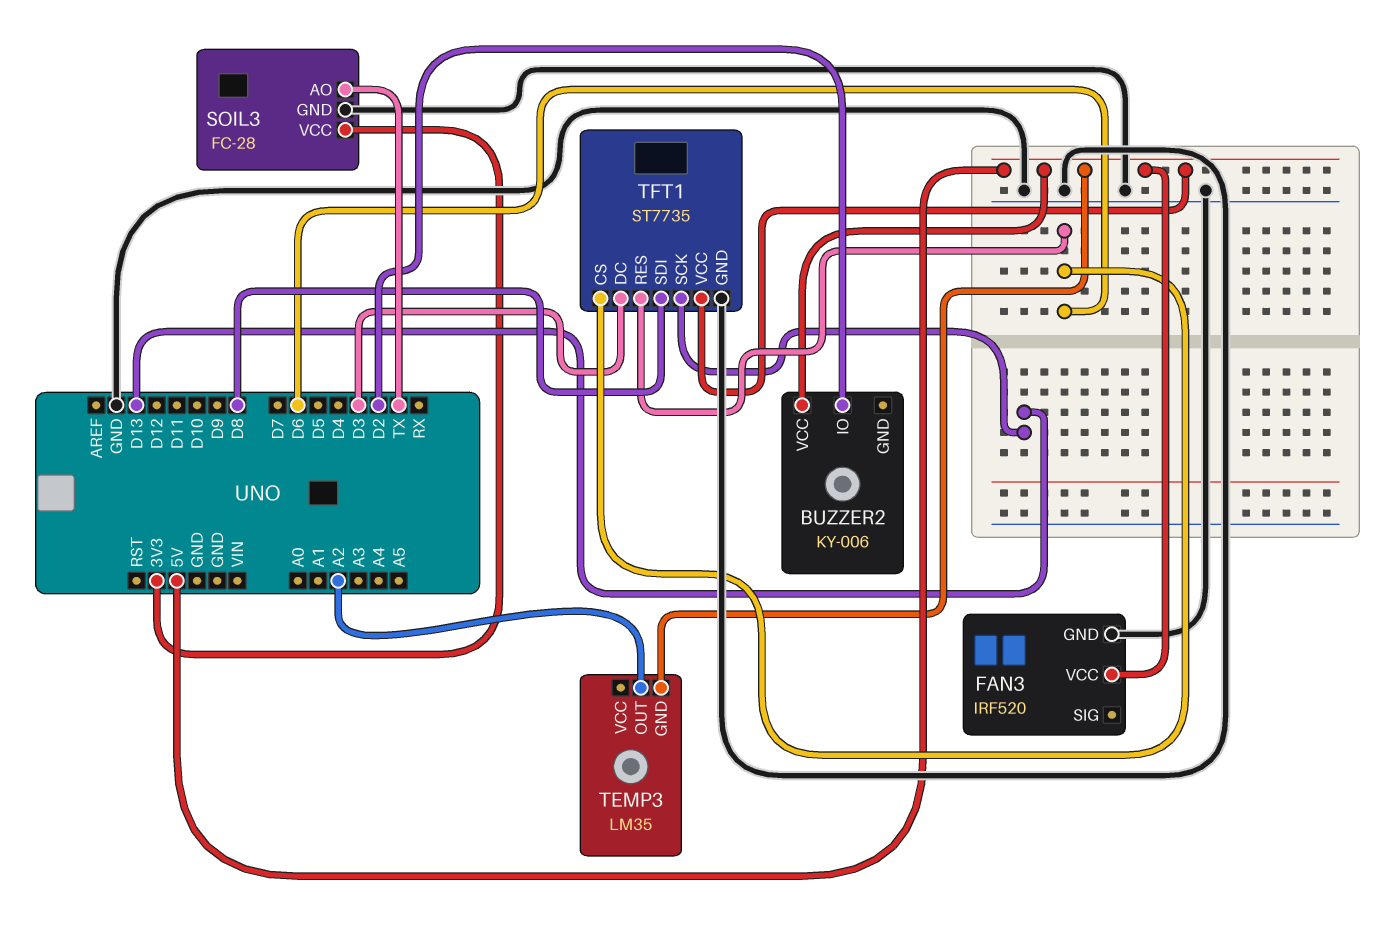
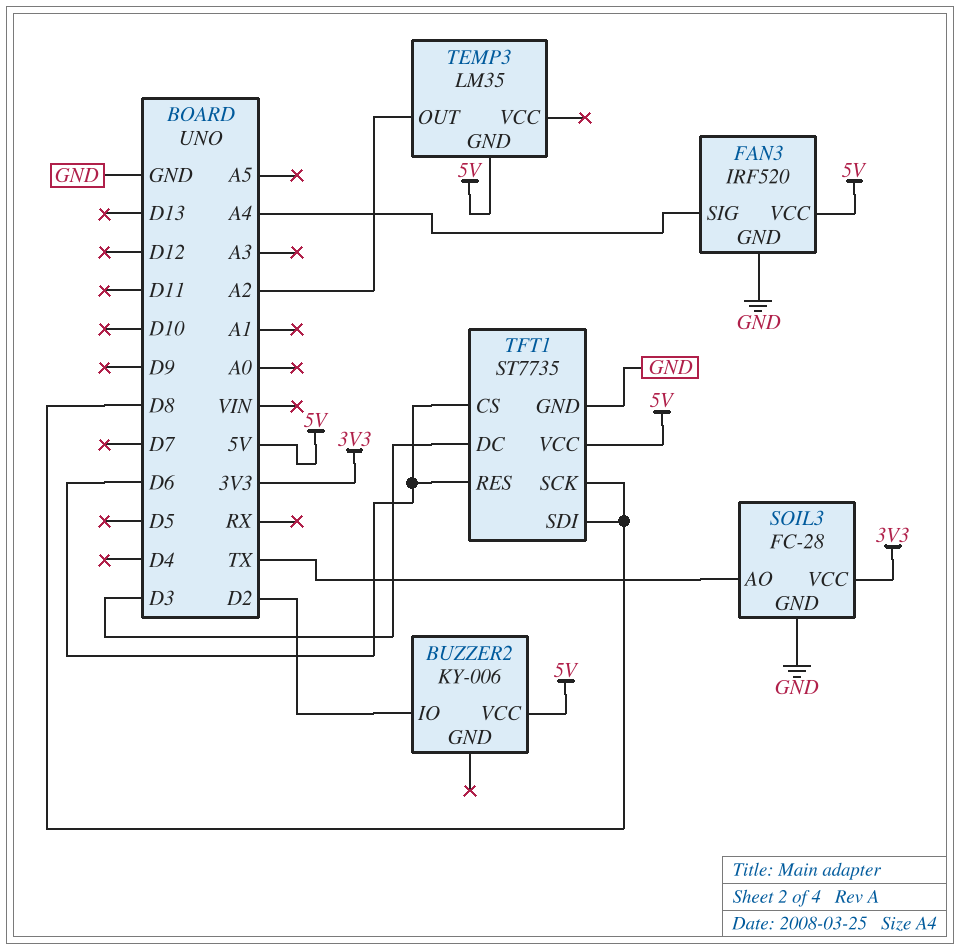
FAN3 pin SIG: none -> A4
TFT1 pin SCK: D13 -> D8

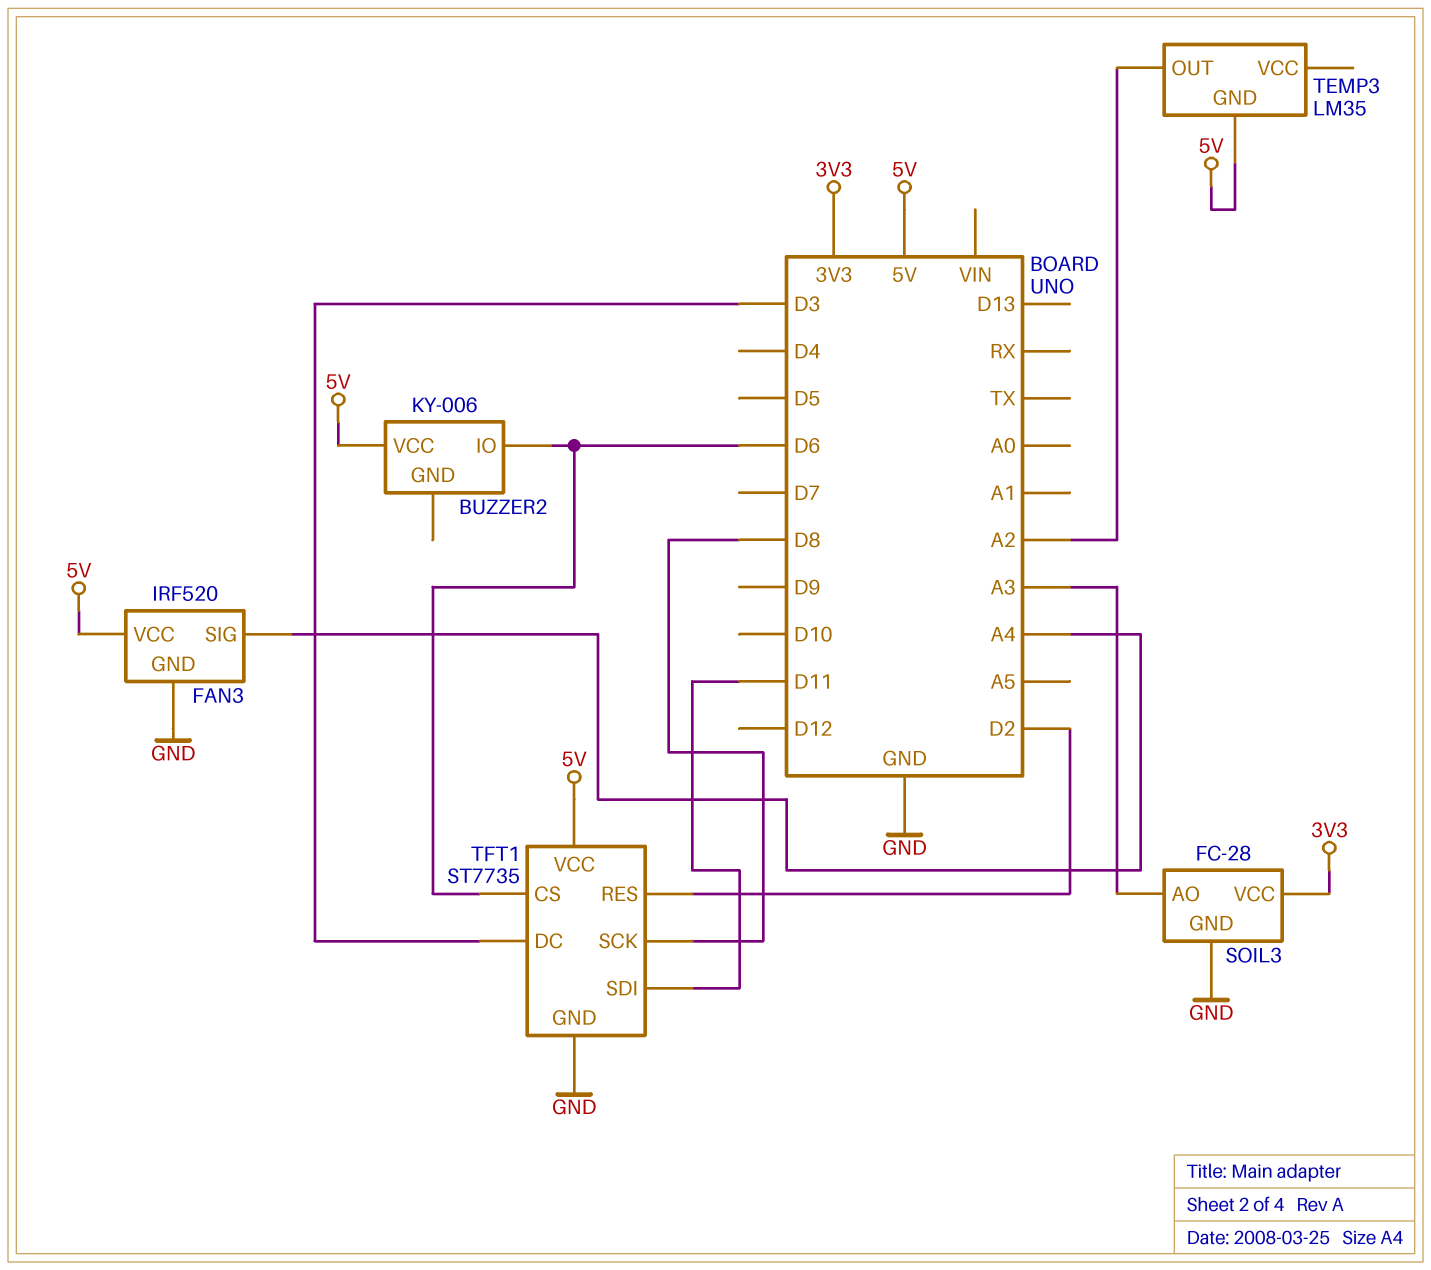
BUZZER2 pin IO: D2 -> D6
SOIL3 pin AO: TX -> A3
TFT1 pin RES: D6 -> D2
TFT1 pin SDI: D8 -> D11

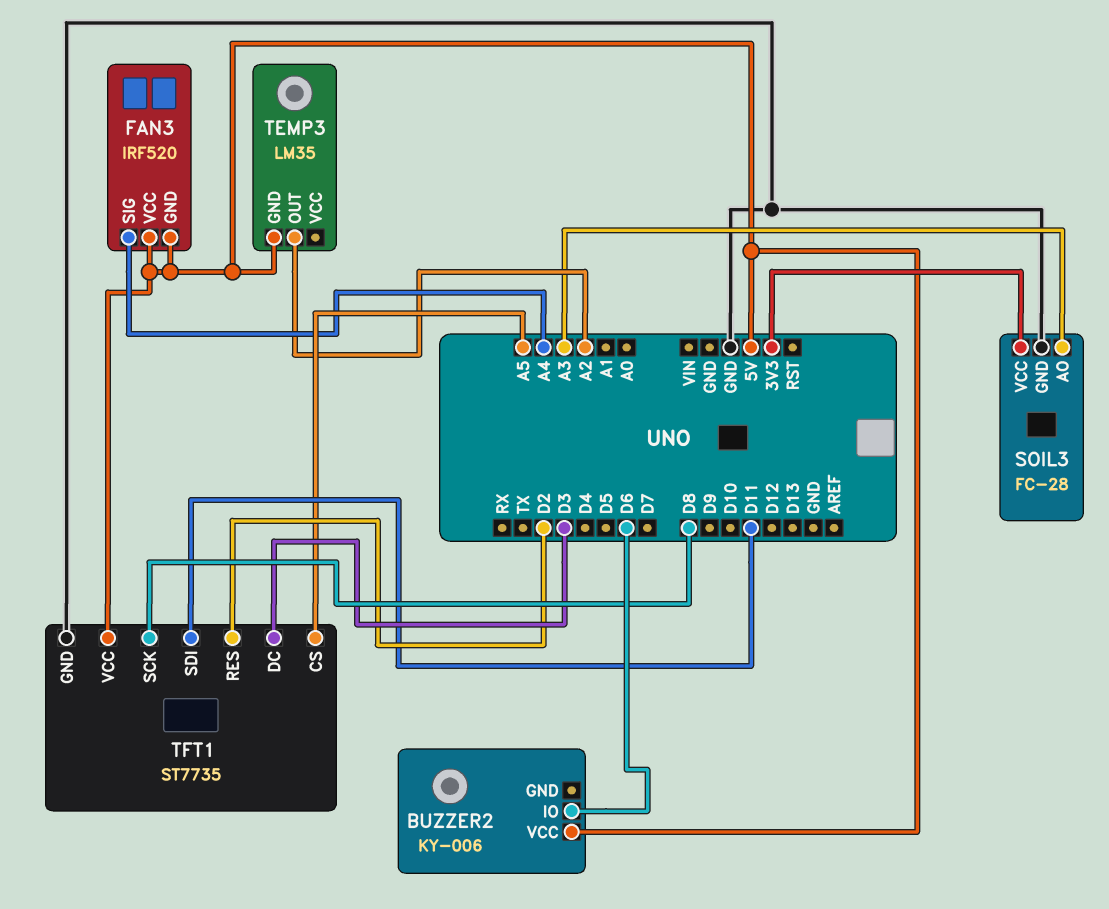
FAN3 pin GND: GND -> 5V
TFT1 pin CS: D6 -> A5

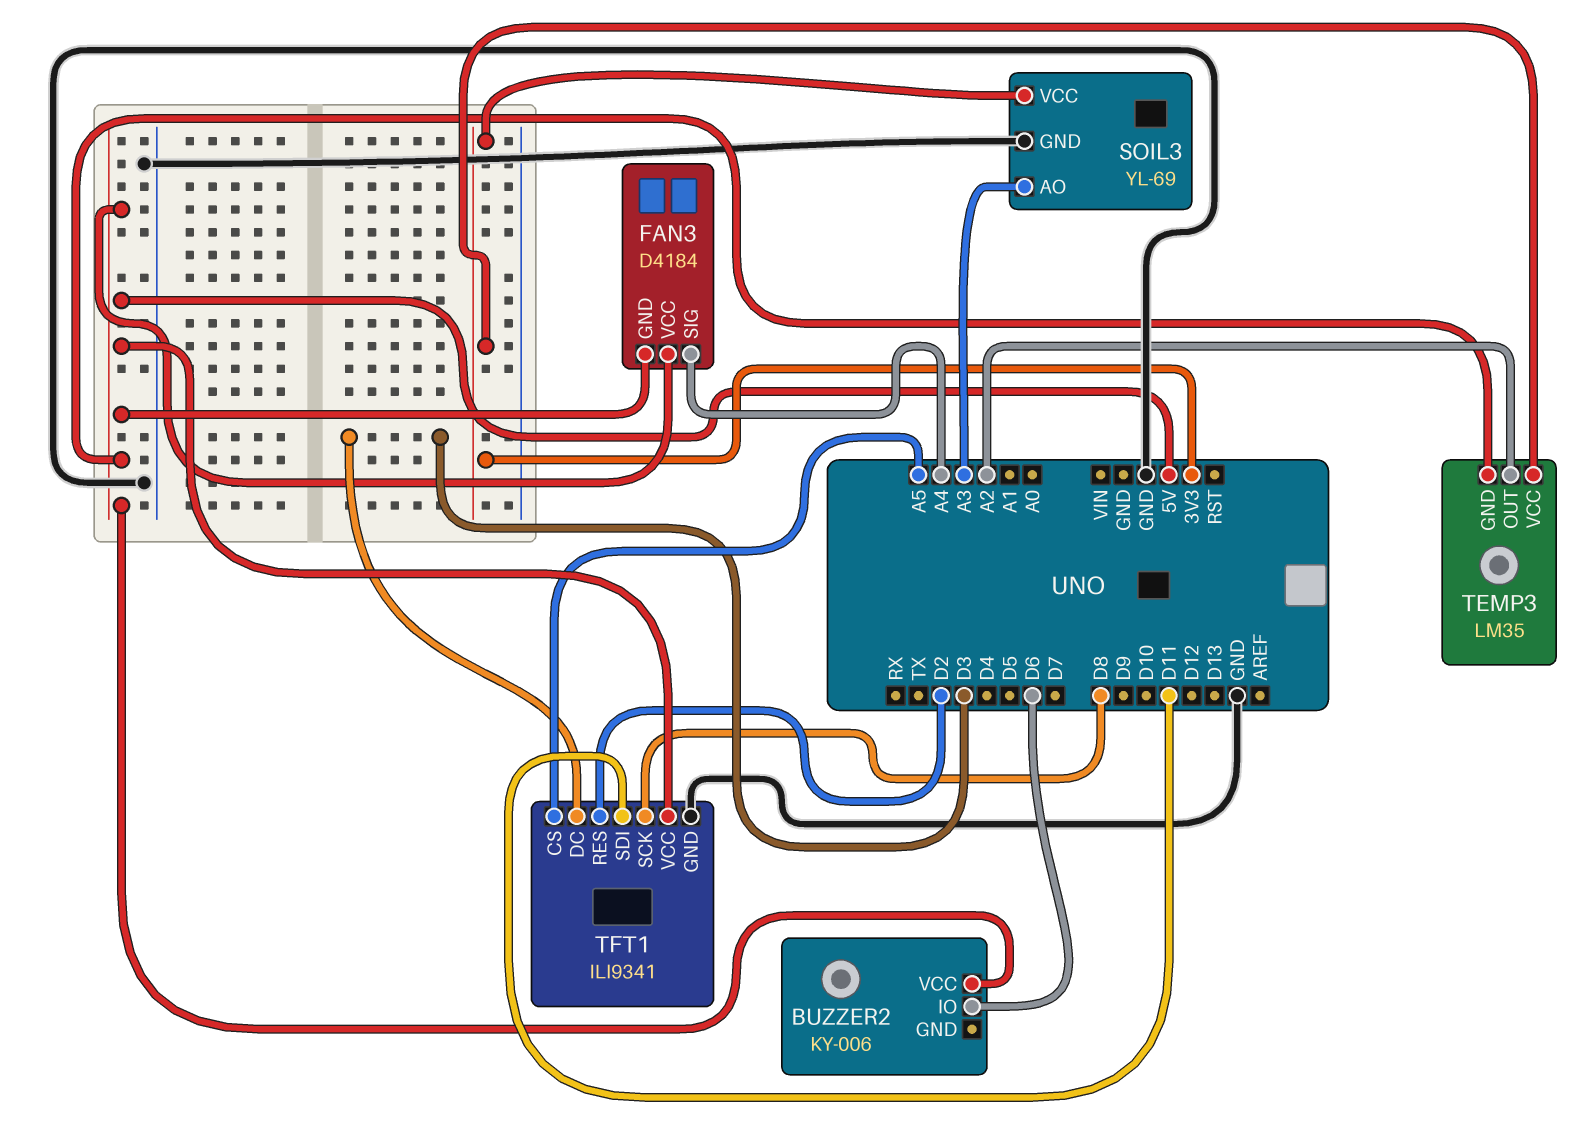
FAN3: IRF520 -> D4184
SOIL3: FC-28 -> YL-69
TEMP3 pin VCC: none -> 3V3
TFT1: ST7735 -> ILI9341

